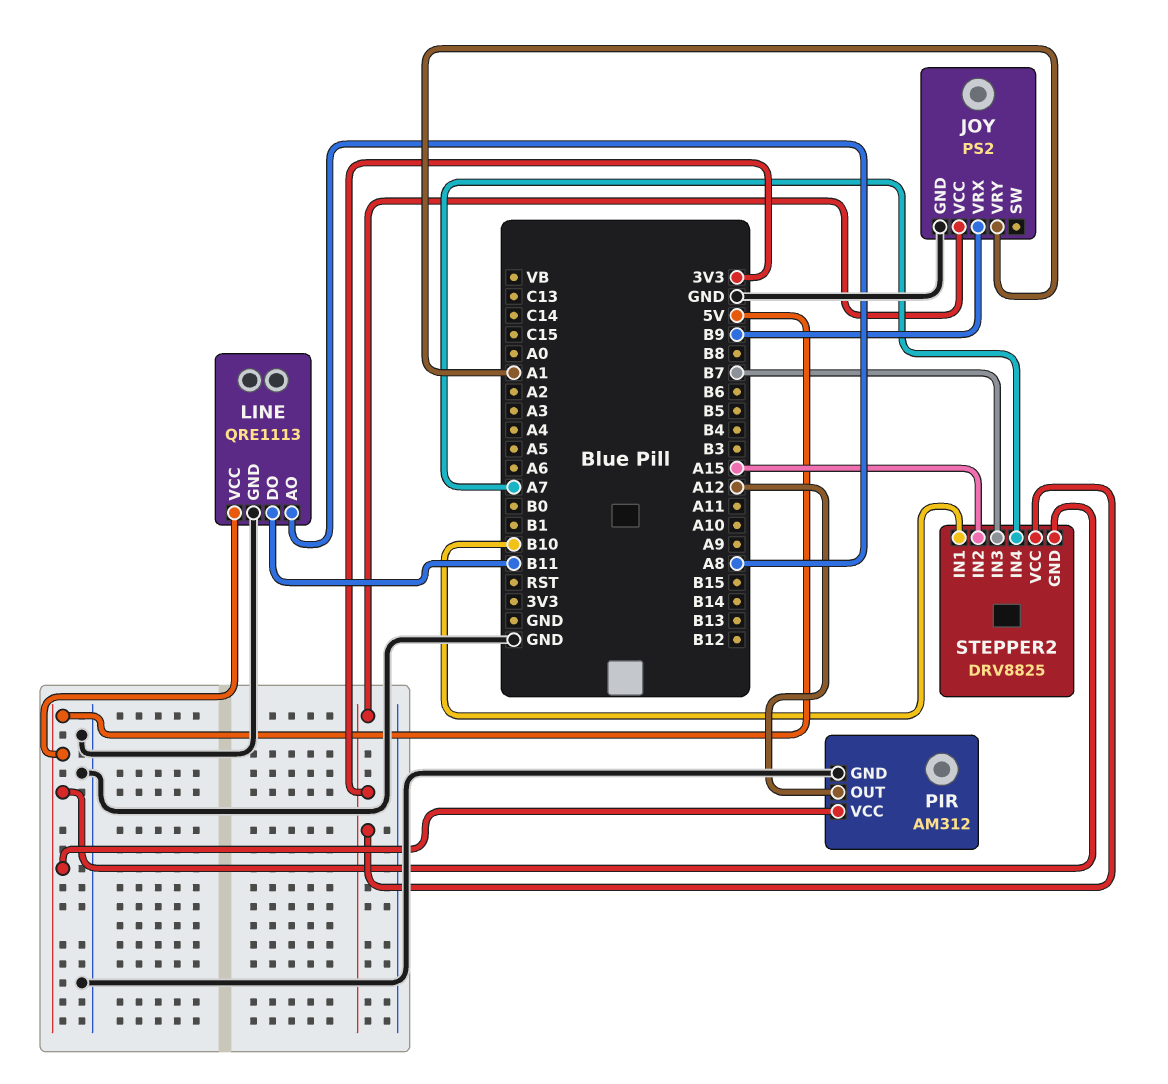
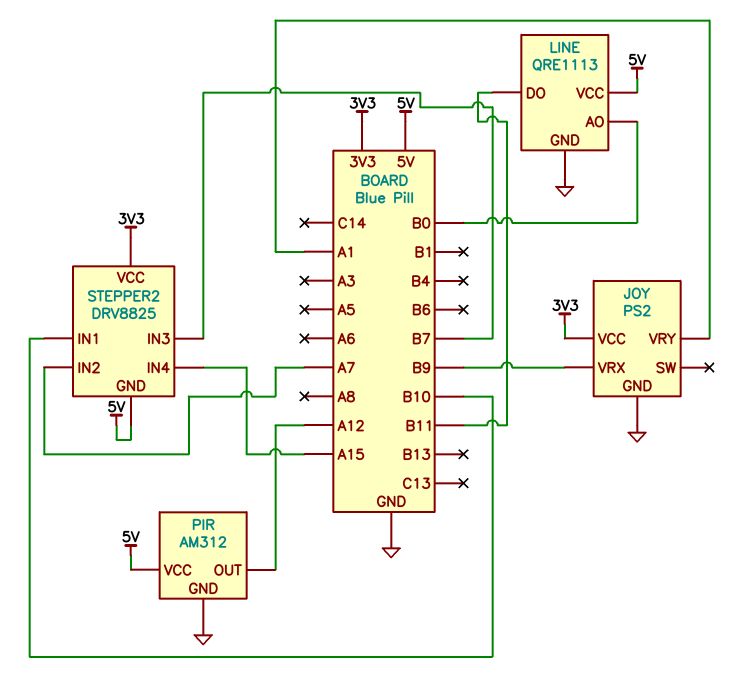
LINE pin AO: A8 -> B0
STEPPER2 pin IN2: A15 -> A7
STEPPER2 pin IN4: A7 -> A15

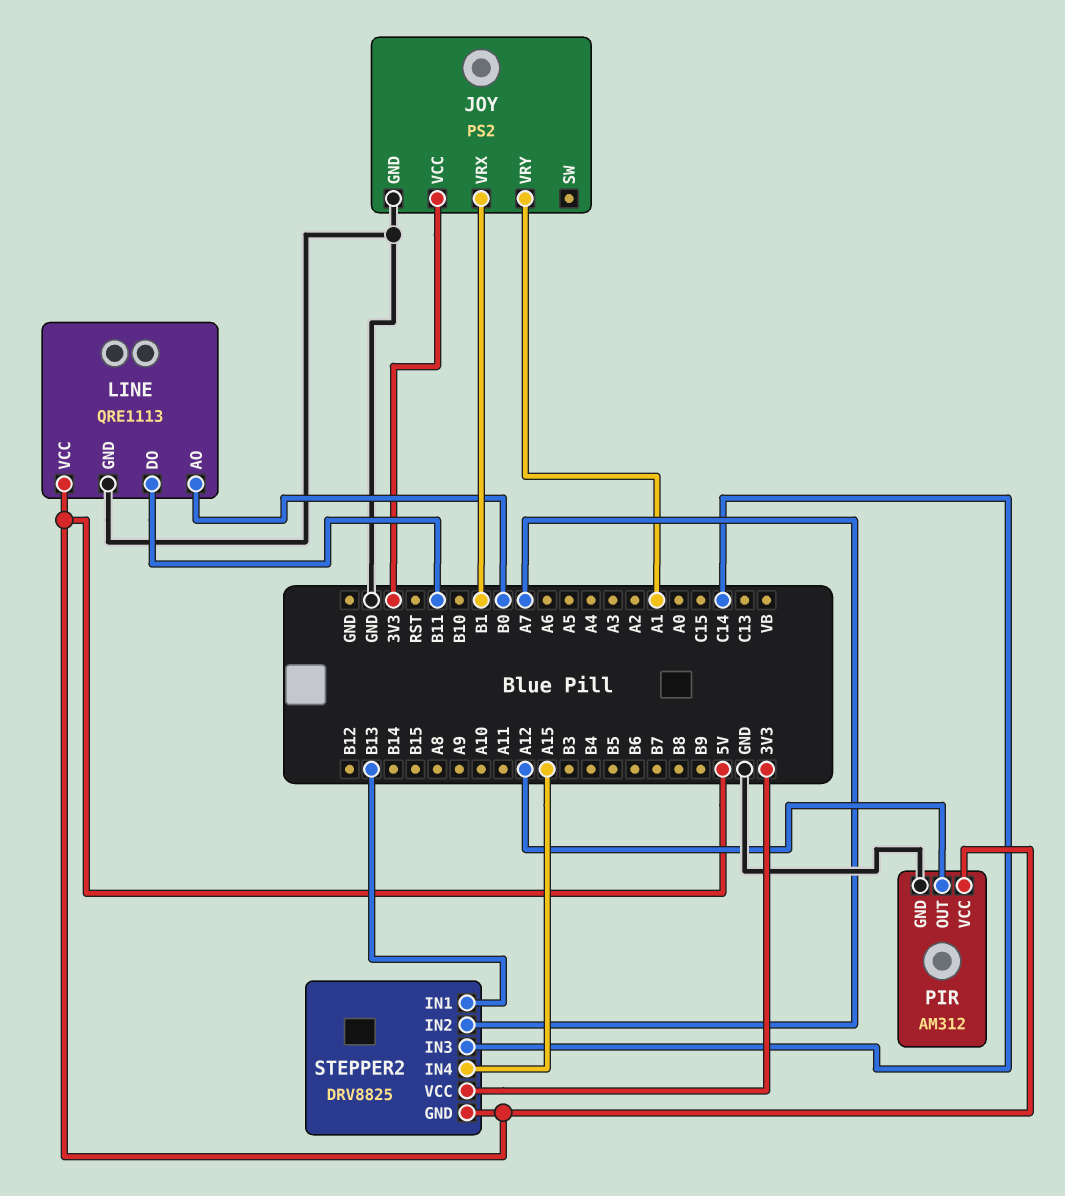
JOY pin VRX: B9 -> B1
STEPPER2 pin IN1: B10 -> B13
STEPPER2 pin IN3: B7 -> C14

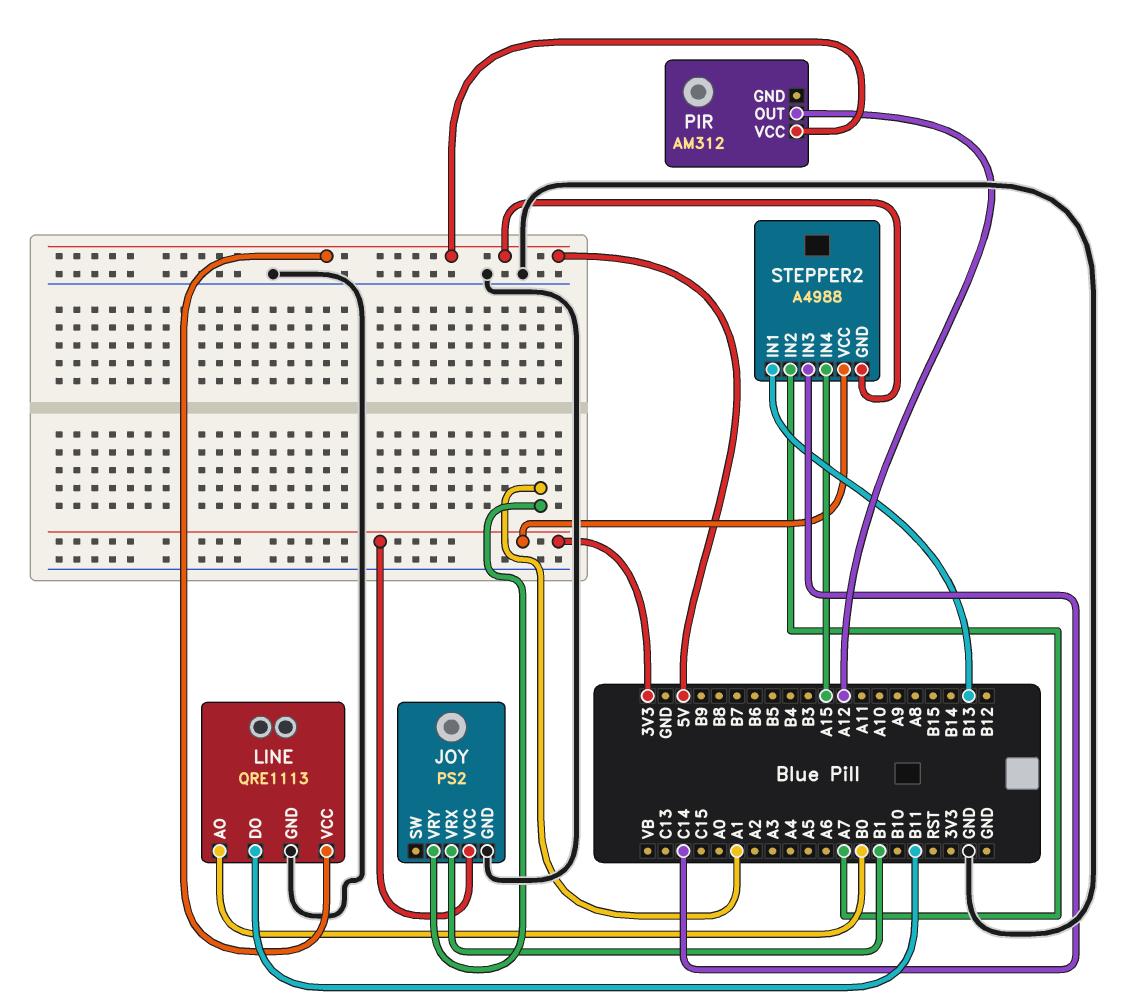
PIR pin GND: GND -> none
STEPPER2: DRV8825 -> A4988

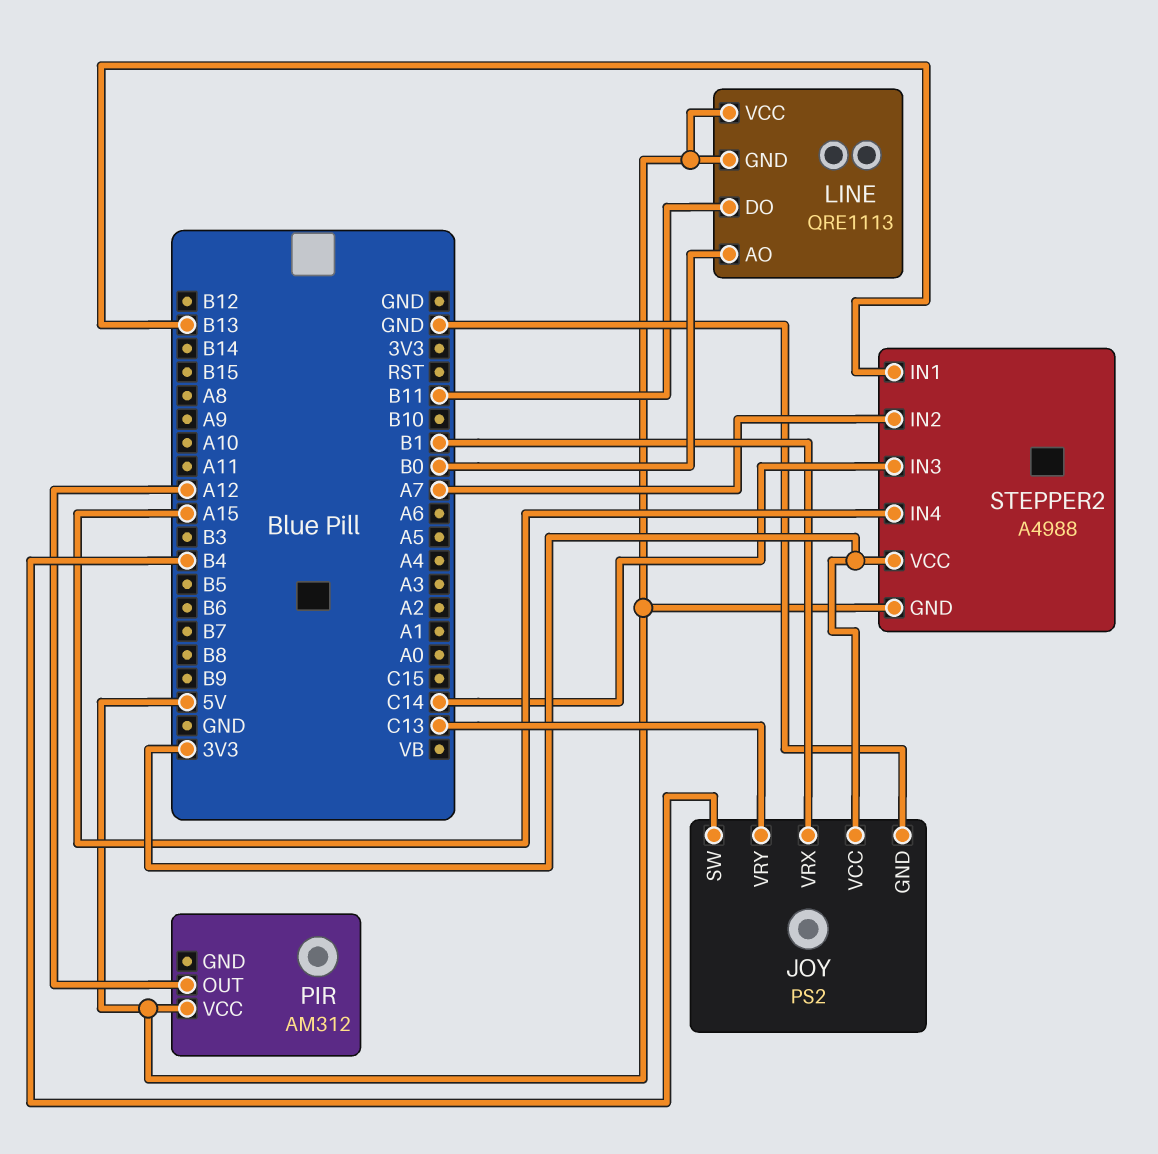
JOY pin SW: none -> B4
JOY pin VRY: A1 -> C13
LINE pin GND: GND -> 5V

